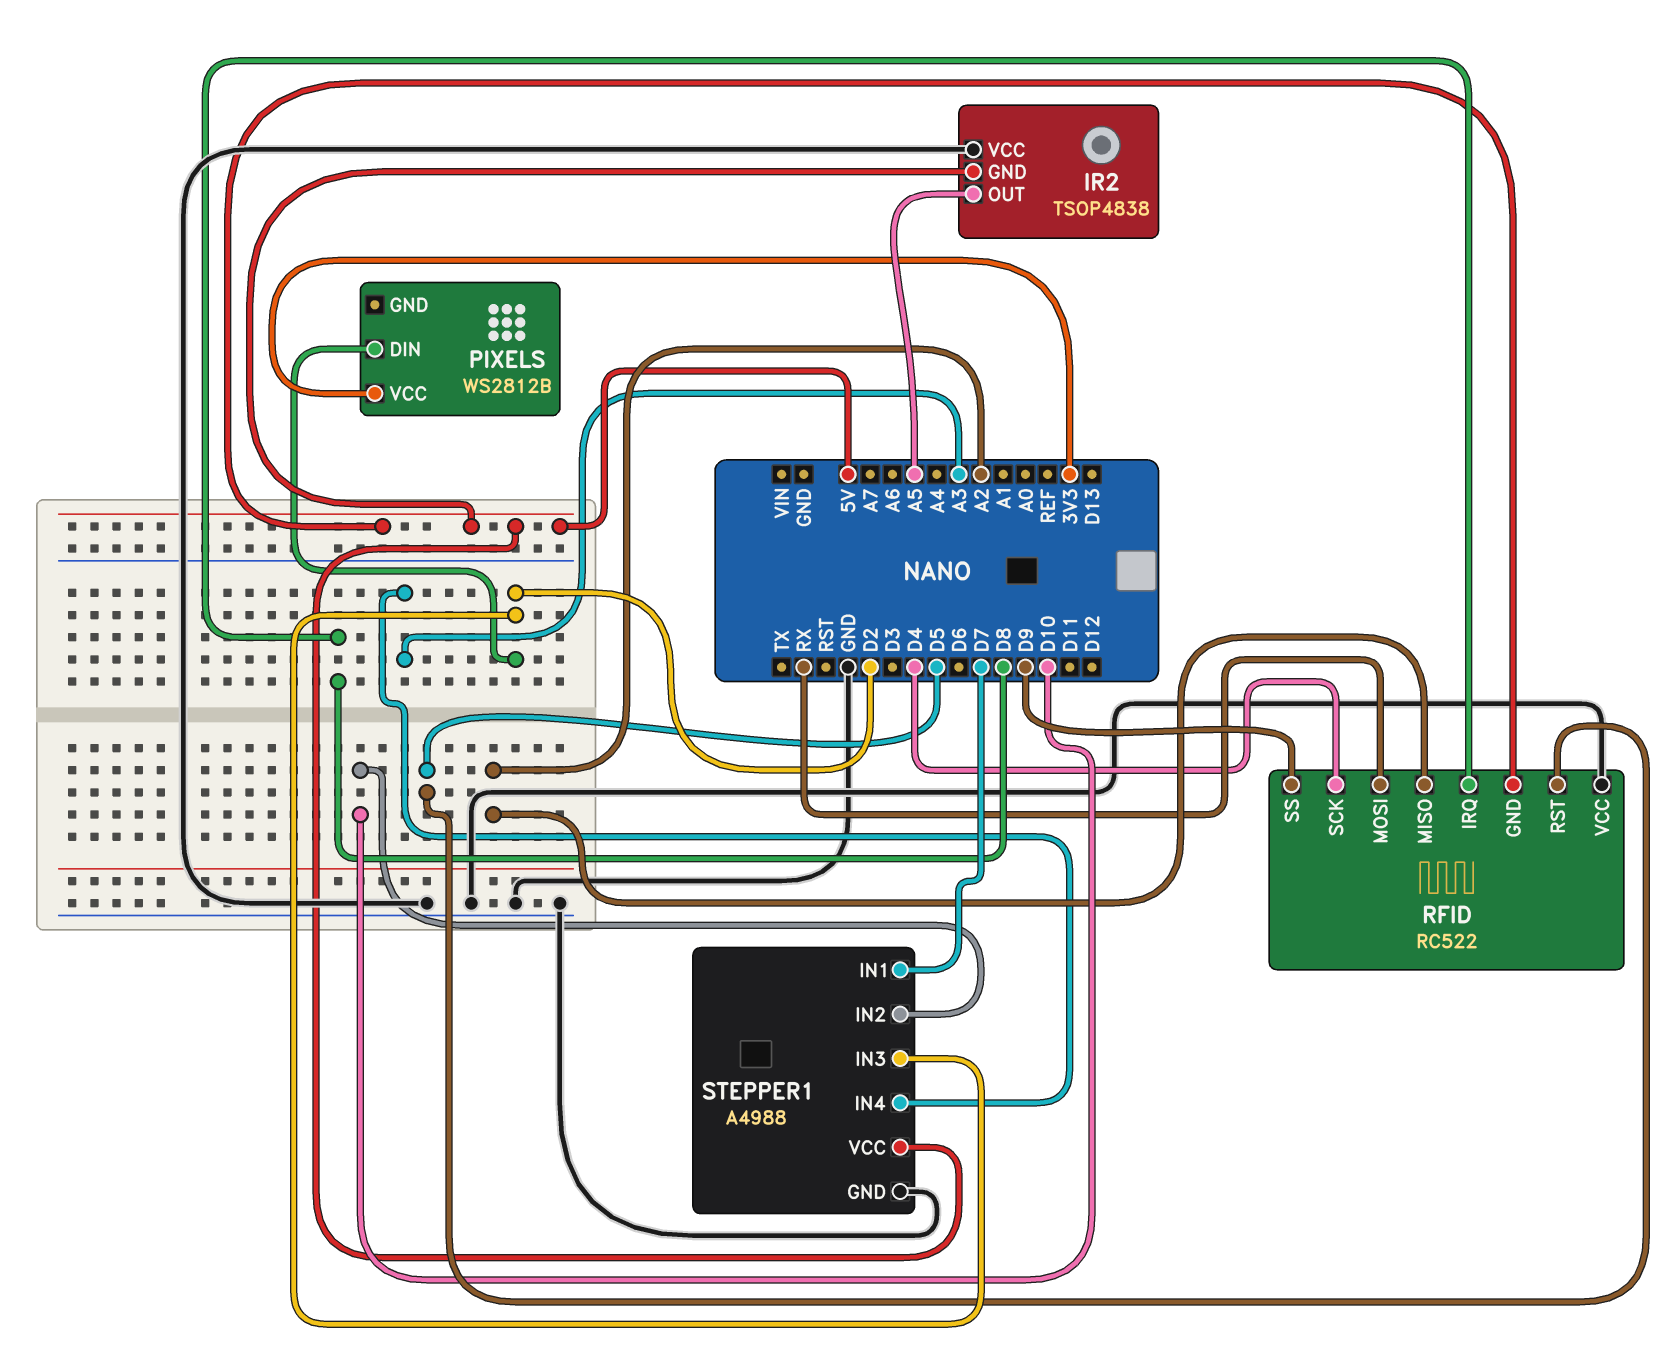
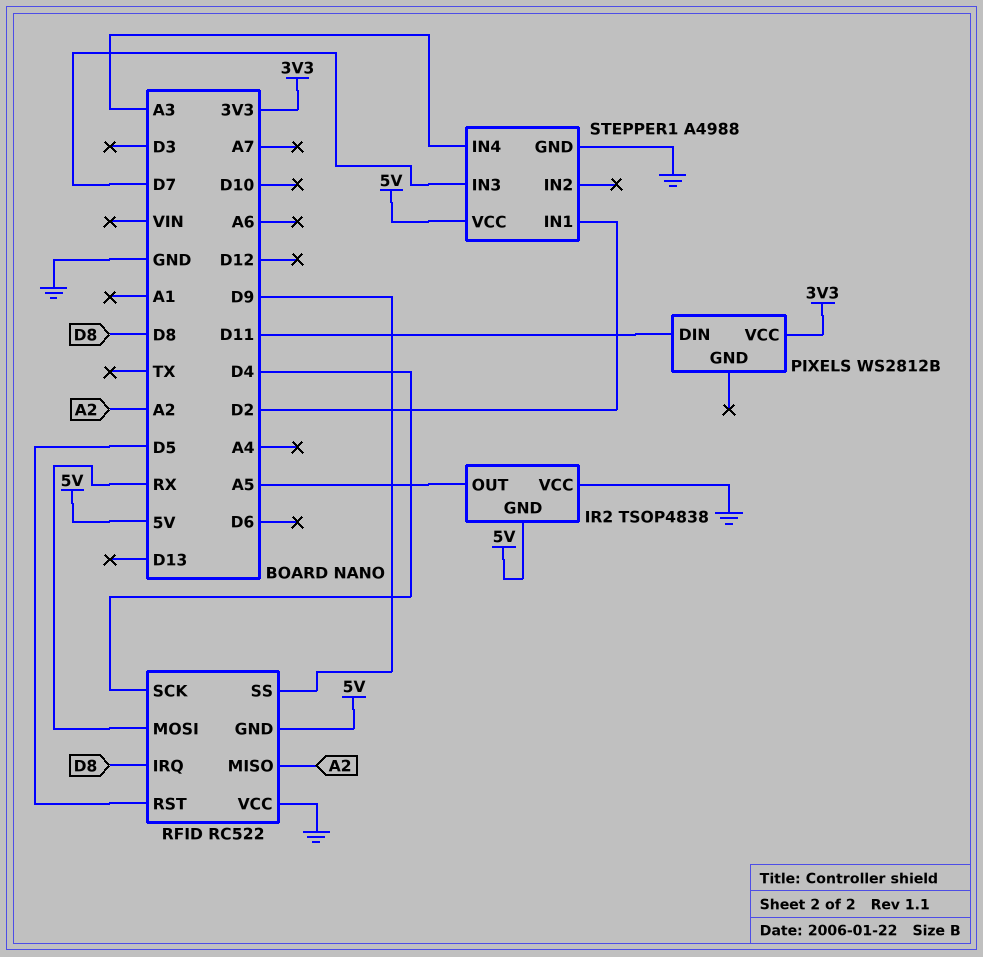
PIXELS pin DIN: D2 -> D11
STEPPER1 pin IN1: D7 -> D2
STEPPER1 pin IN2: D10 -> none
STEPPER1 pin IN3: D2 -> D7

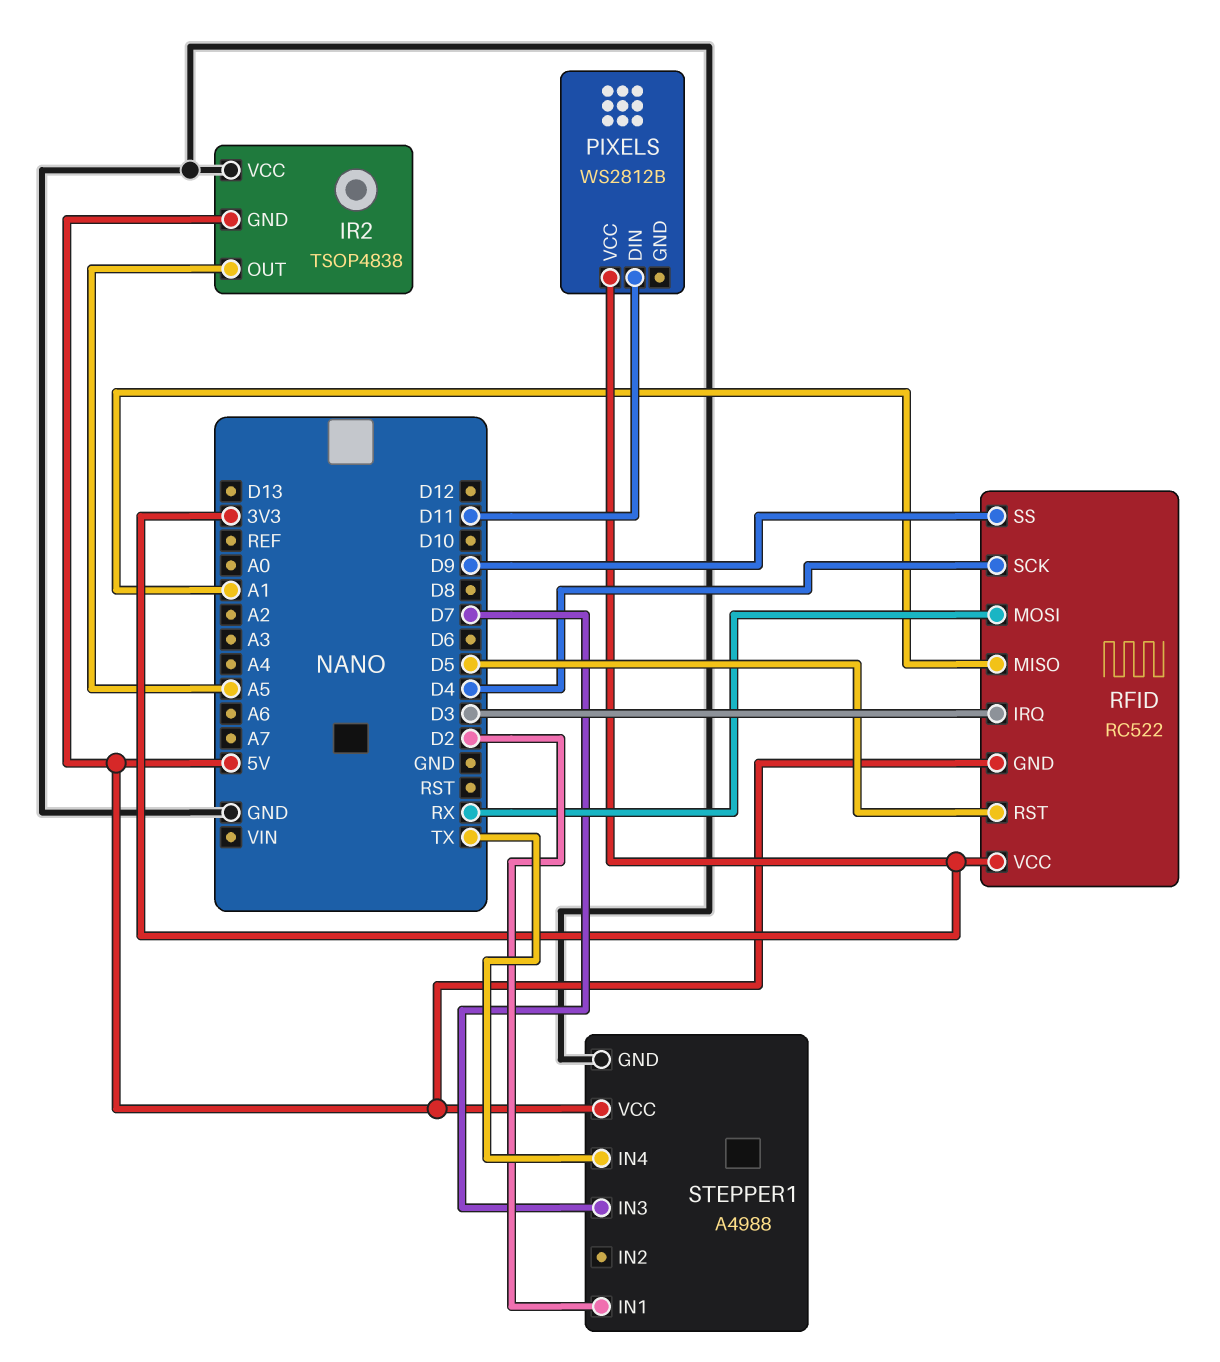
RFID pin IRQ: D8 -> D3
RFID pin MISO: A2 -> A1
RFID pin VCC: GND -> 3V3
STEPPER1 pin IN4: A3 -> TX

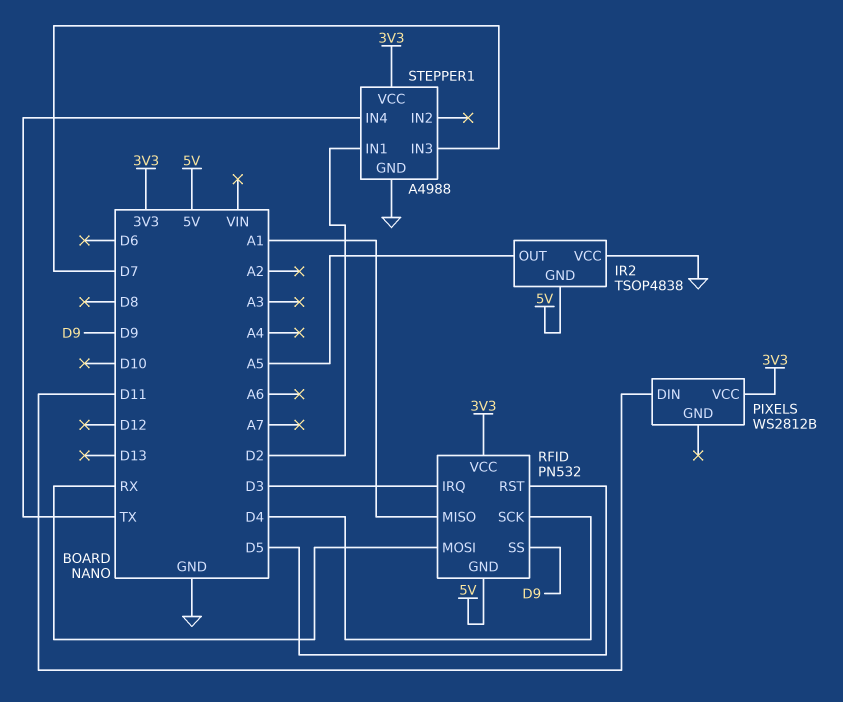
RFID: RC522 -> PN532
STEPPER1 pin VCC: 5V -> 3V3

